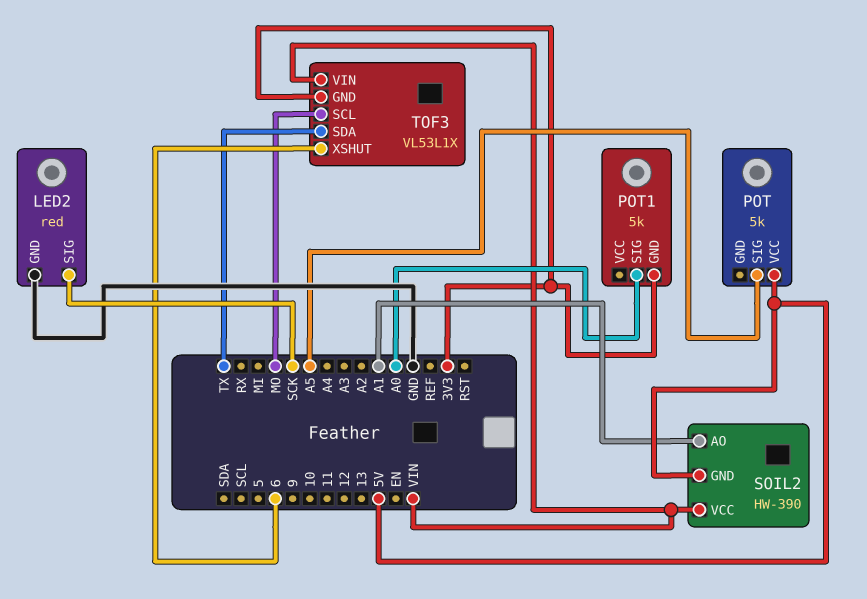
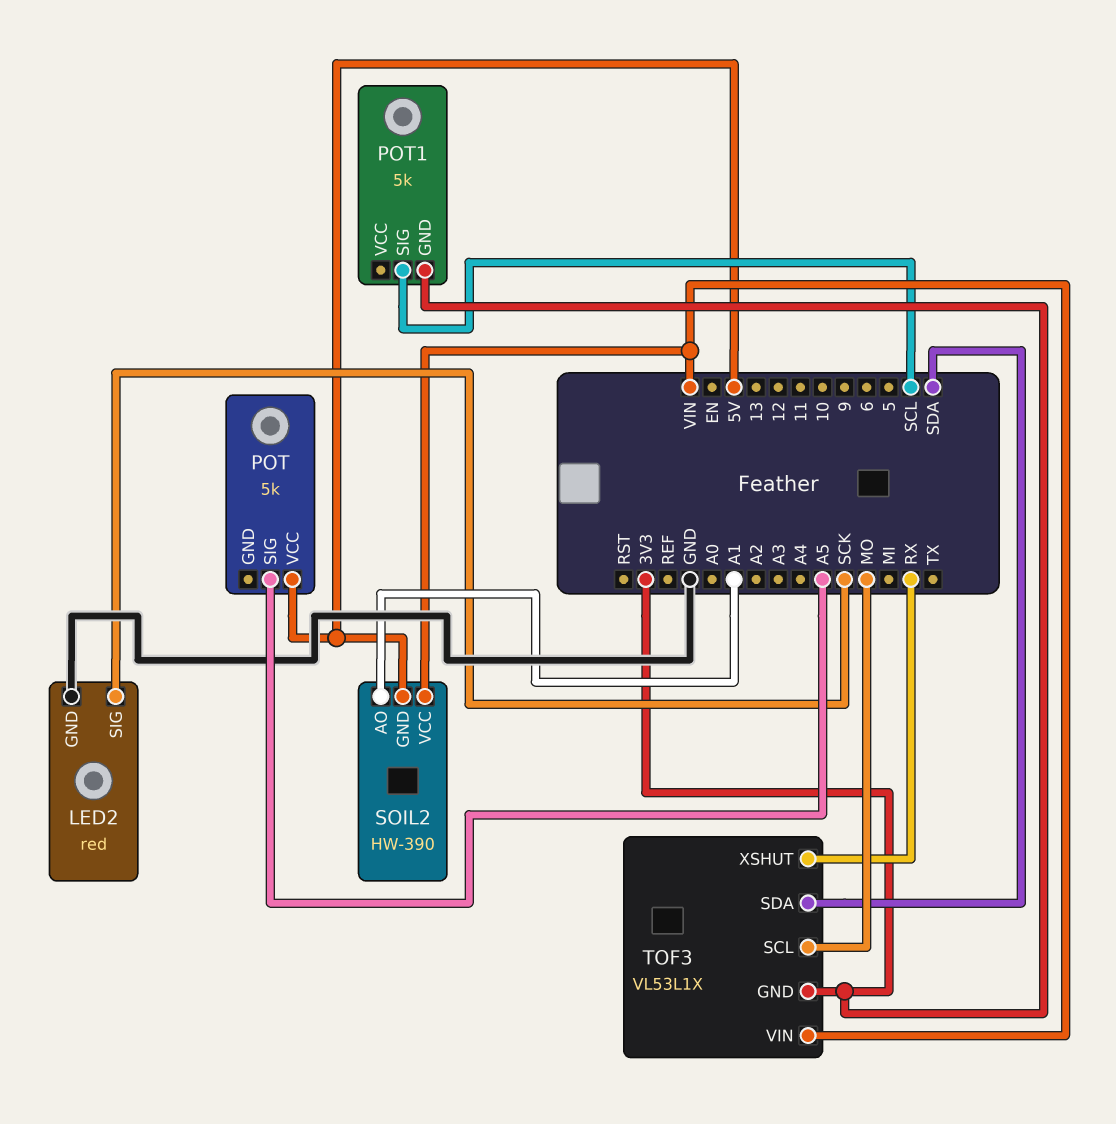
POT1 pin SIG: A0 -> SCL
TOF3 pin SDA: TX -> SDA
TOF3 pin XSHUT: 6 -> RX

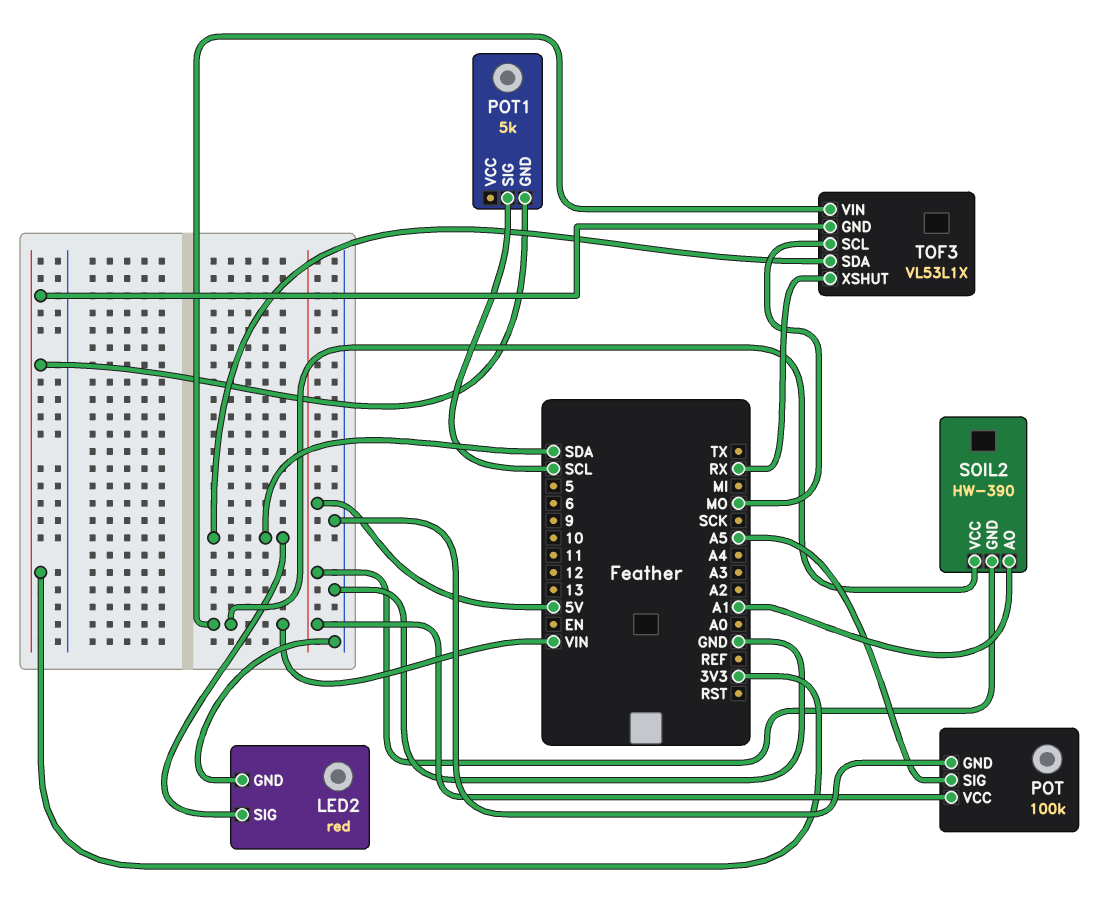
LED2 pin SIG: SCK -> SDA
POT: 5k -> 100k
POT pin GND: none -> GND

